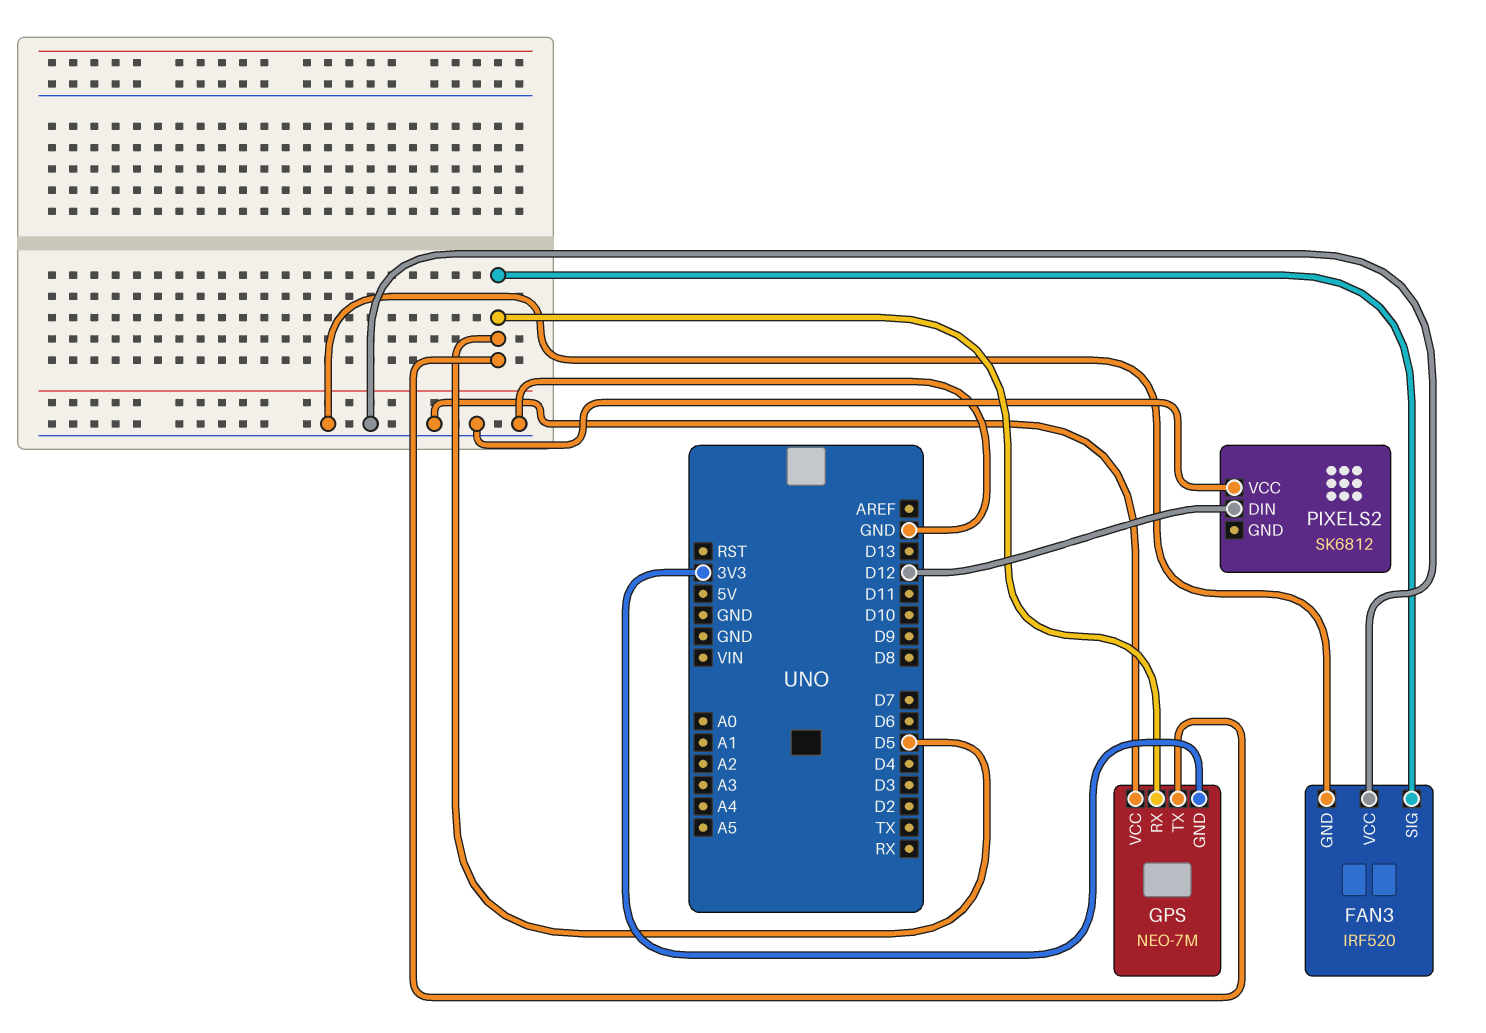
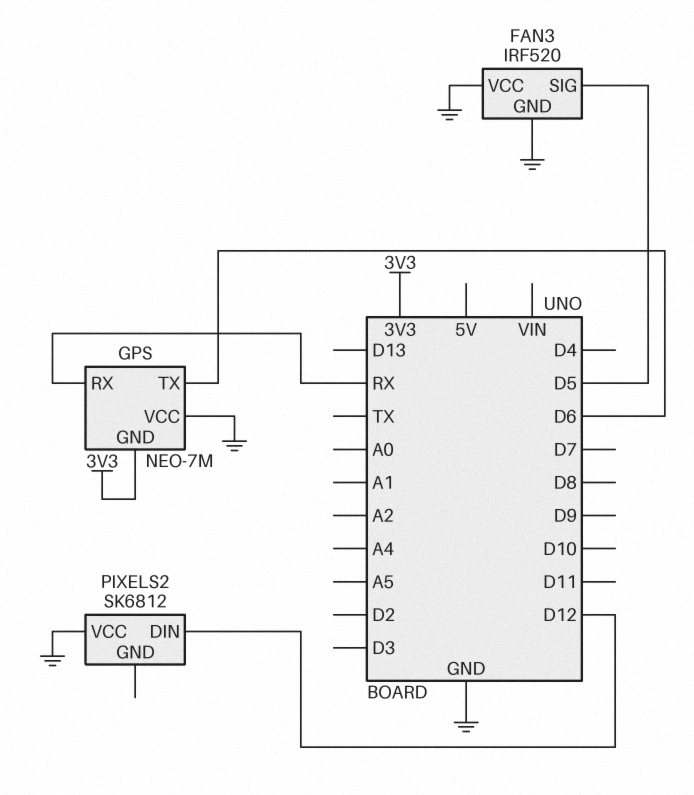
GPS pin RX: D5 -> RX
GPS pin TX: D5 -> D6

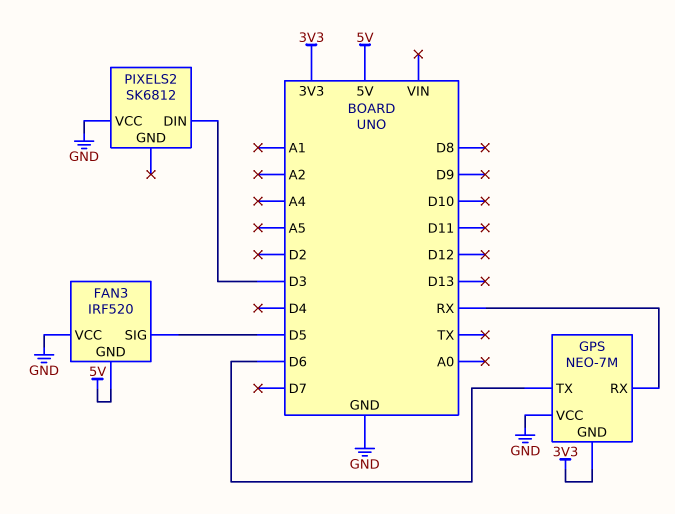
FAN3 pin GND: GND -> 5V
PIXELS2 pin DIN: D12 -> D3

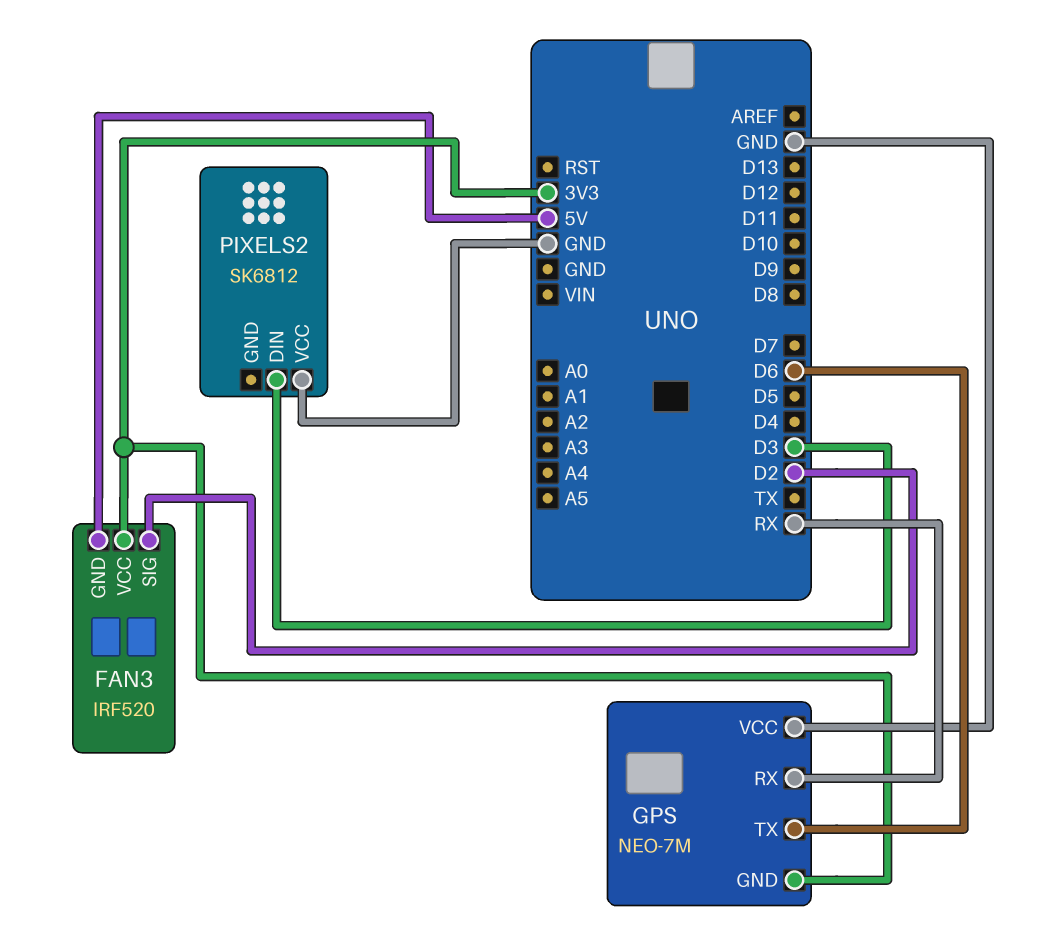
FAN3 pin SIG: D5 -> D2
FAN3 pin VCC: GND -> 3V3

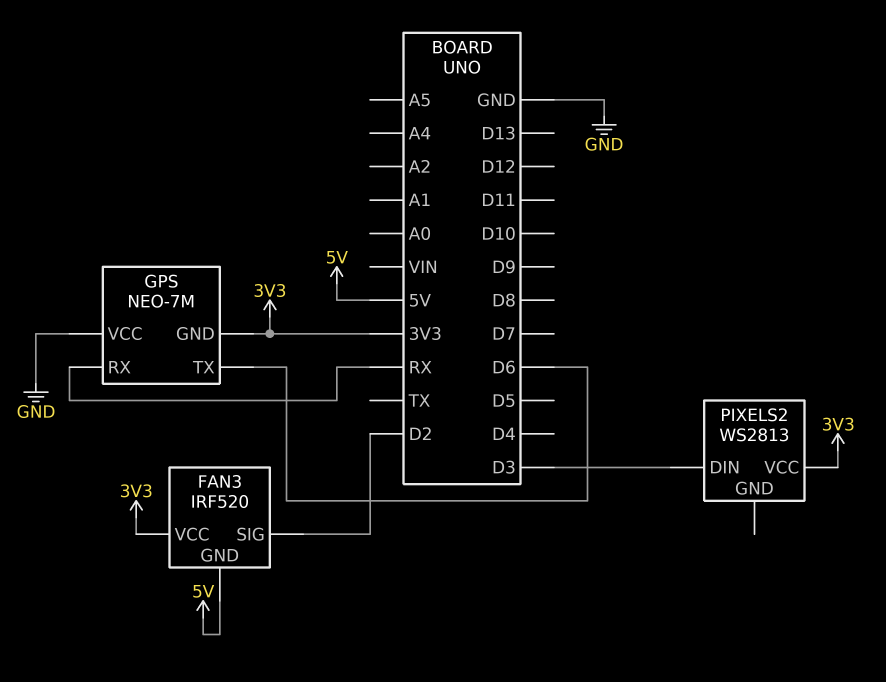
PIXELS2: SK6812 -> WS2813
PIXELS2 pin VCC: GND -> 3V3

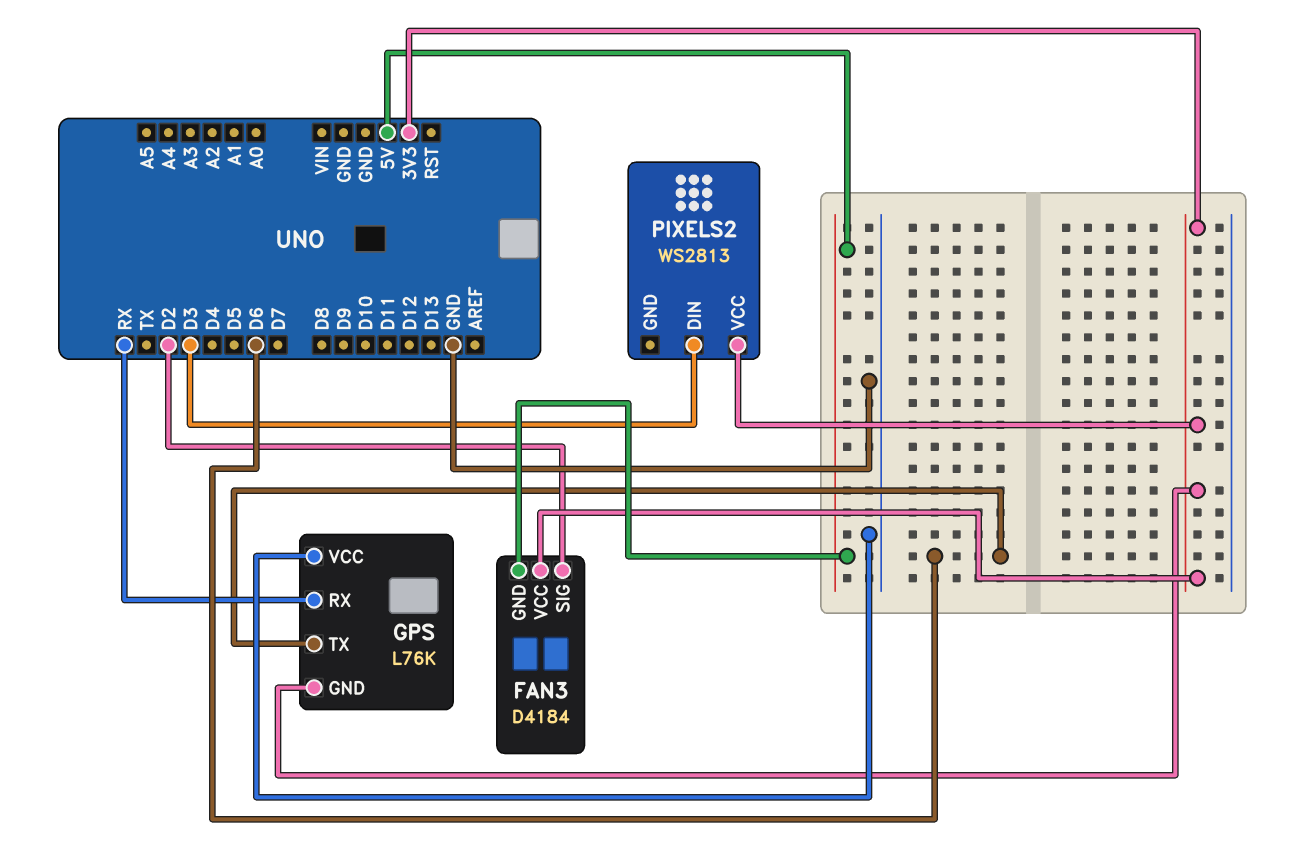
FAN3: IRF520 -> D4184
GPS: NEO-7M -> L76K

